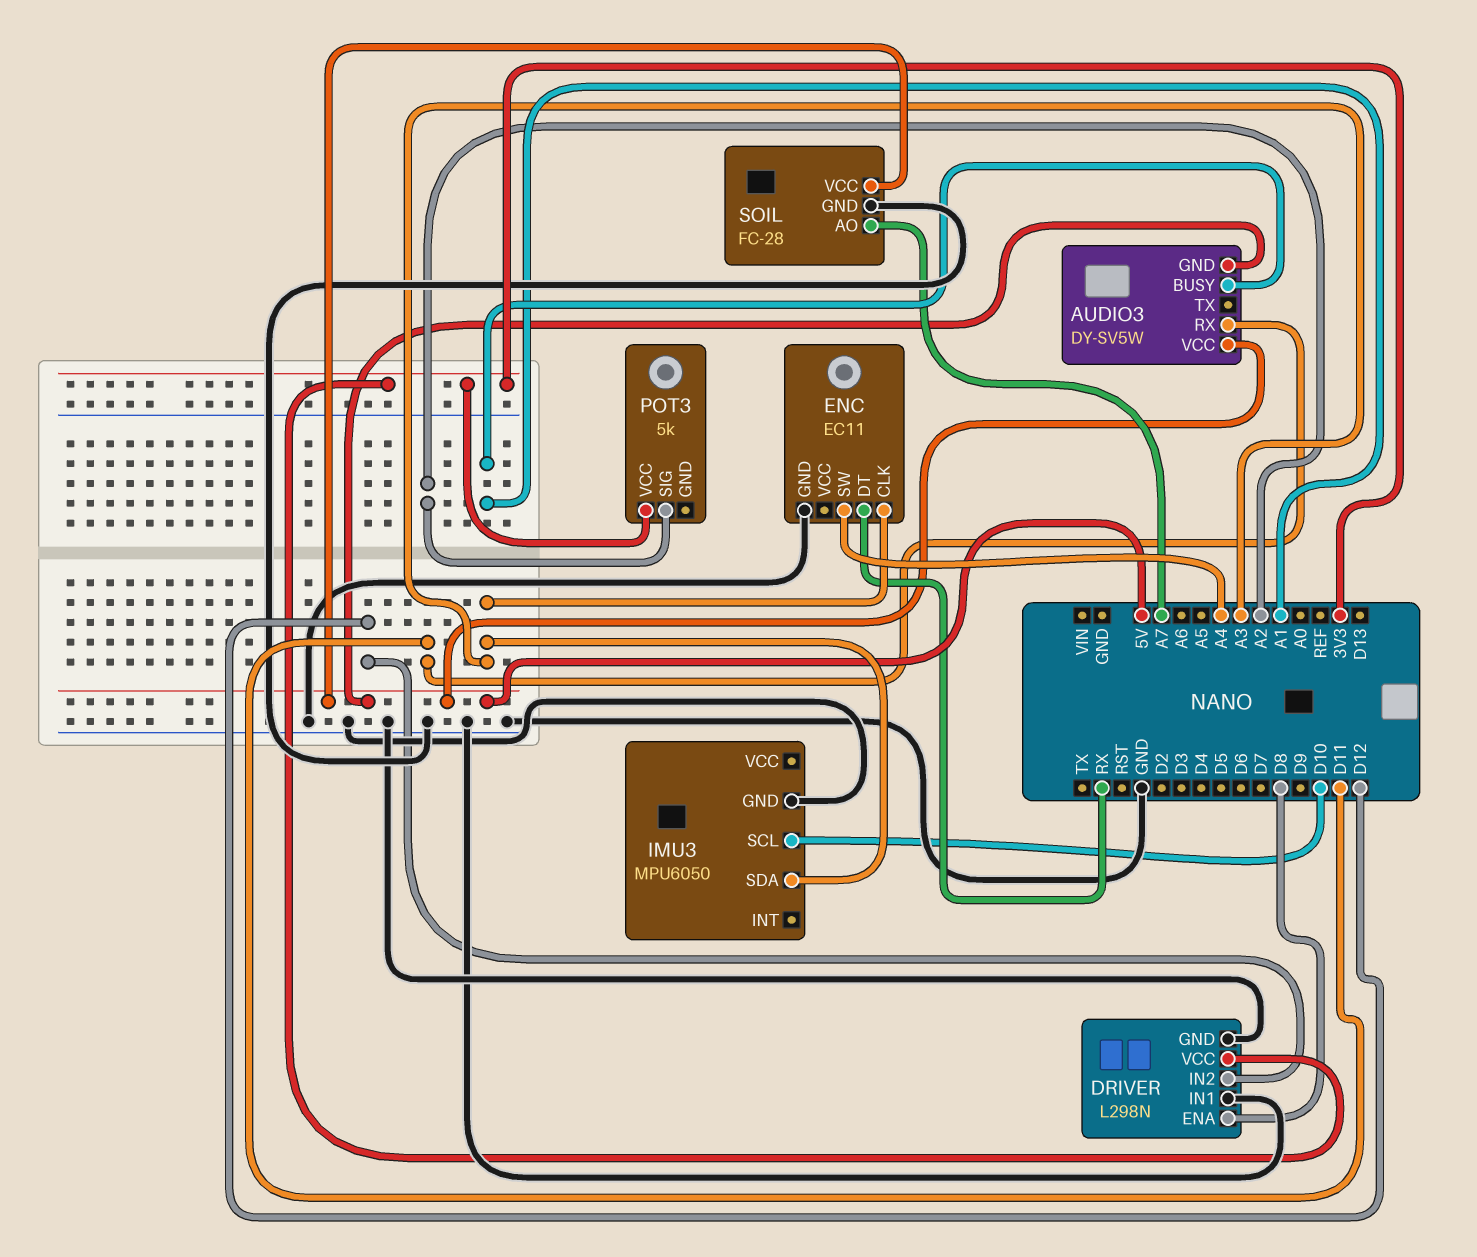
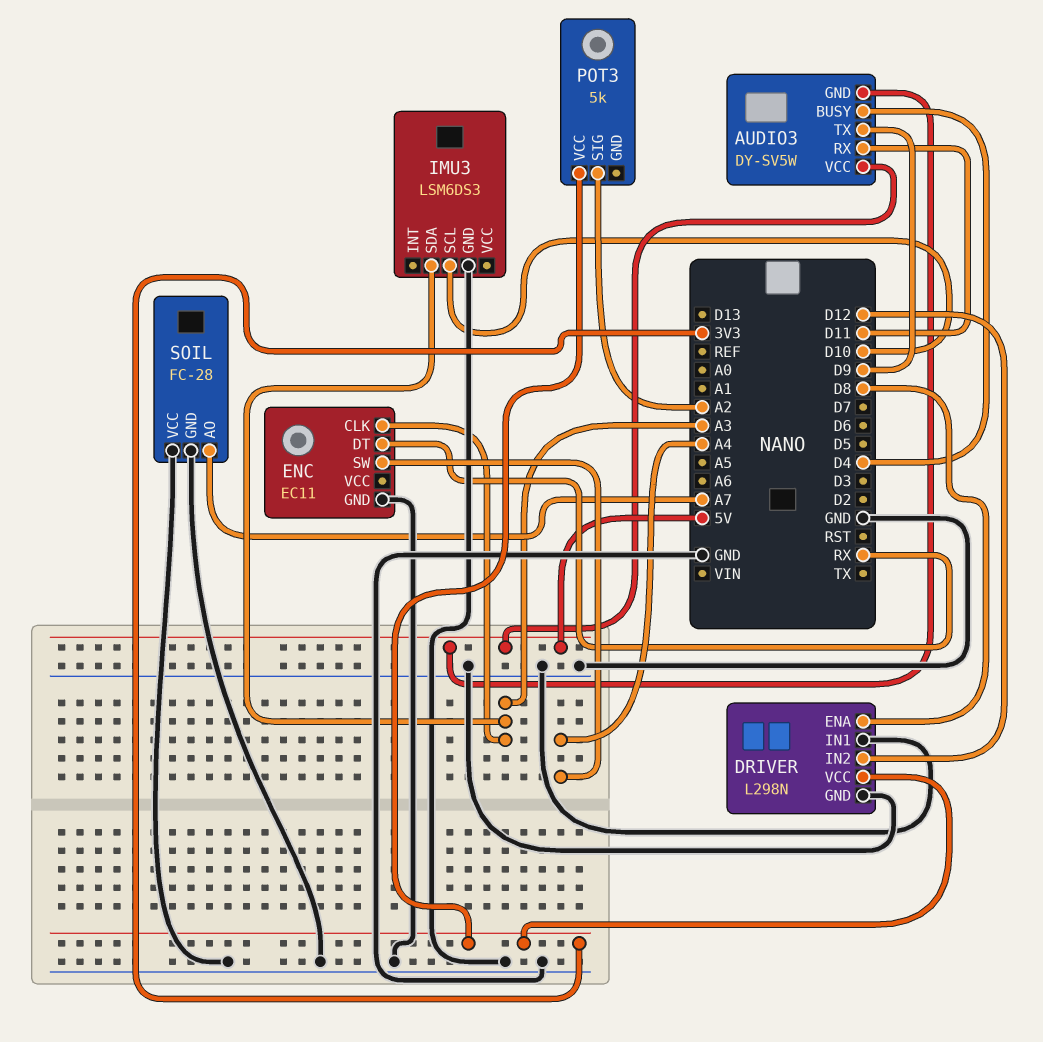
AUDIO3 pin BUSY: A1 -> D4
AUDIO3 pin TX: none -> D9
IMU3: MPU6050 -> LSM6DS3
SOIL pin VCC: 5V -> GND

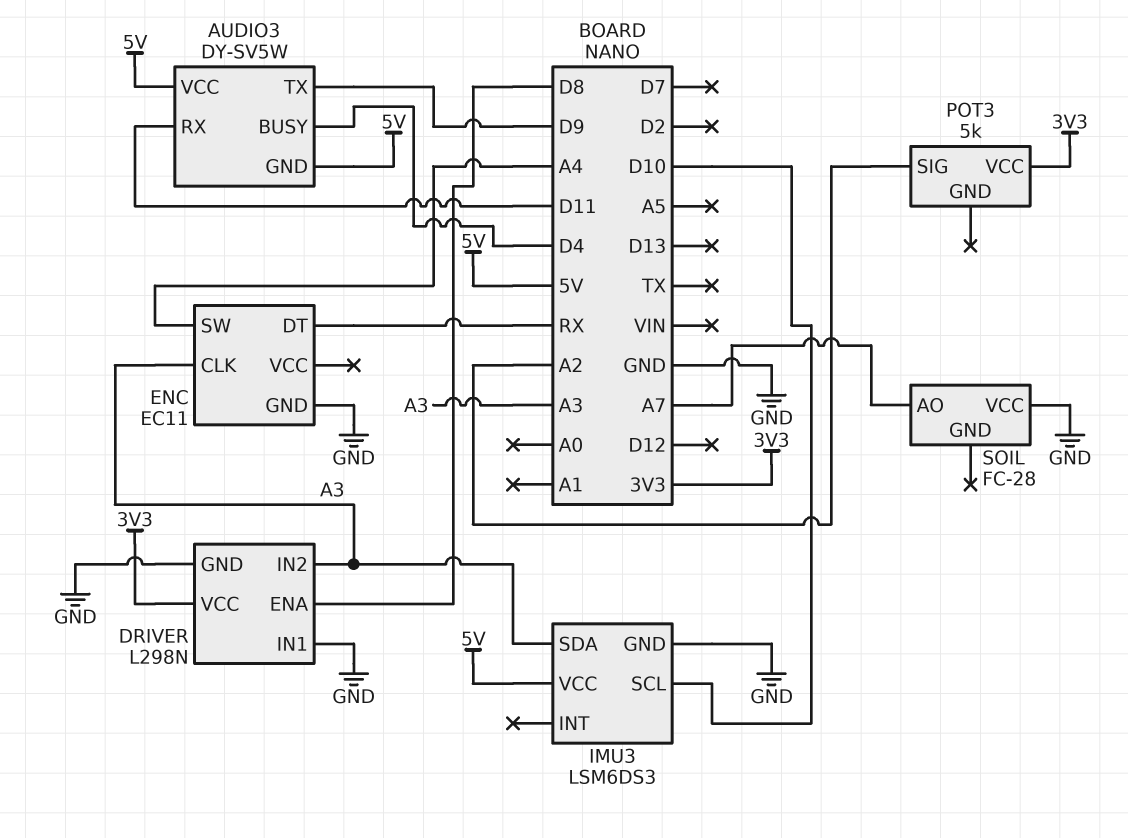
DRIVER pin IN2: D12 -> A3
IMU3 pin VCC: none -> 5V
SOIL pin GND: GND -> none

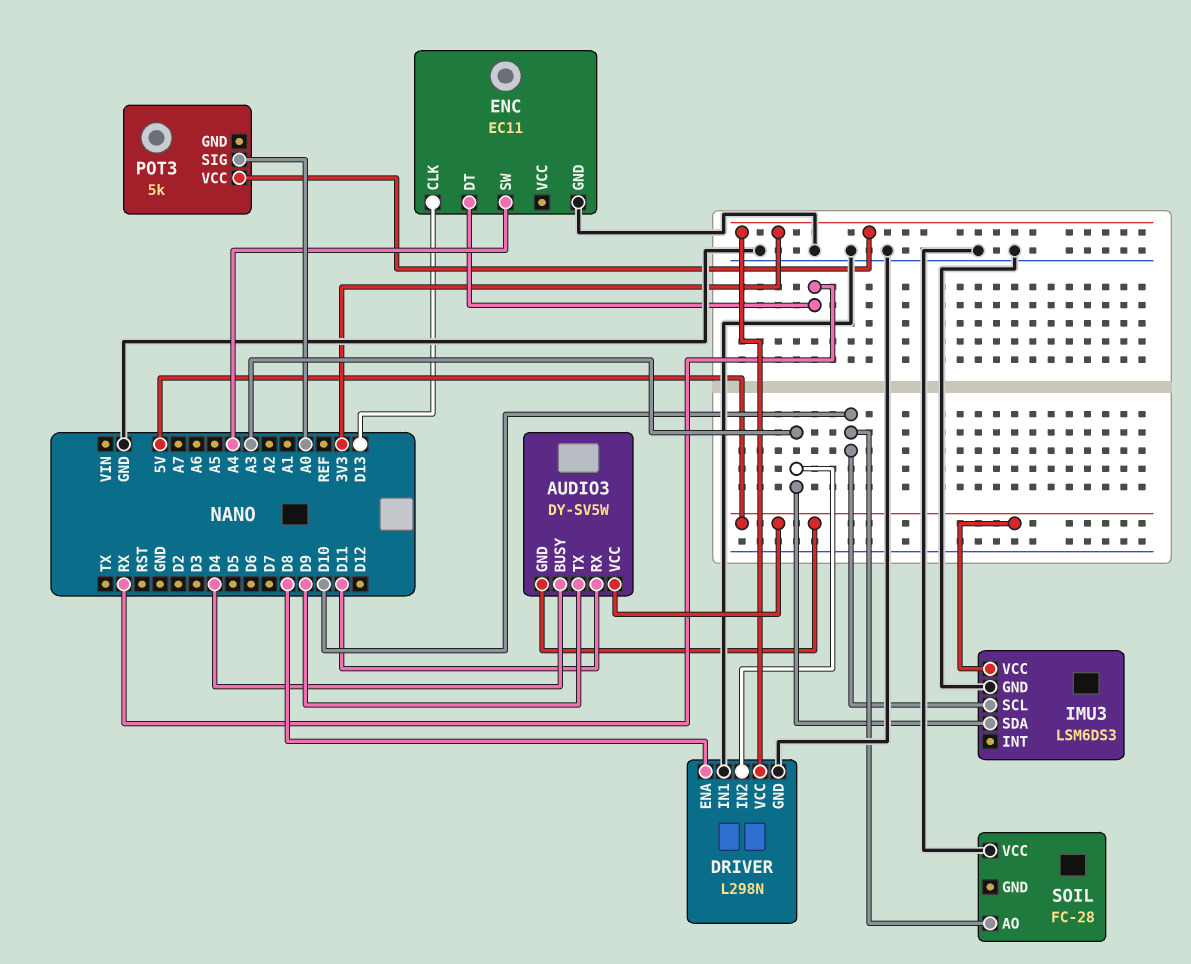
ENC pin CLK: A3 -> D13
POT3 pin SIG: A2 -> A0
SOIL pin AO: A7 -> D10

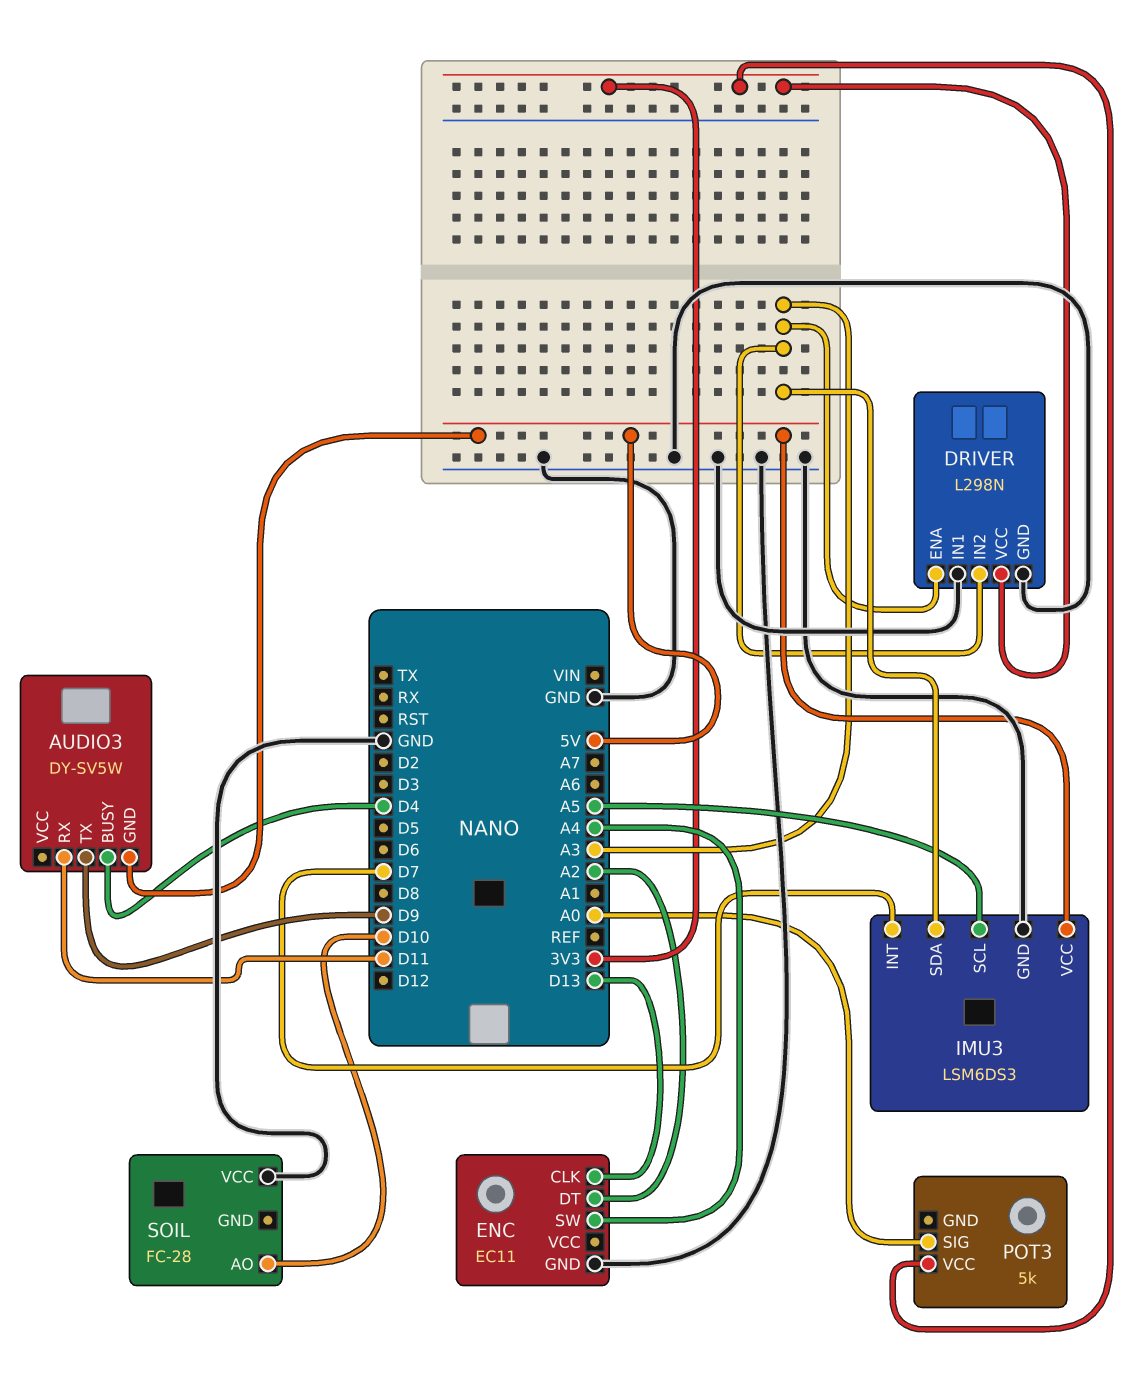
AUDIO3 pin VCC: 5V -> none
DRIVER pin ENA: D8 -> A3
ENC pin DT: RX -> A2
IMU3 pin INT: none -> D7
IMU3 pin SCL: D10 -> A5

